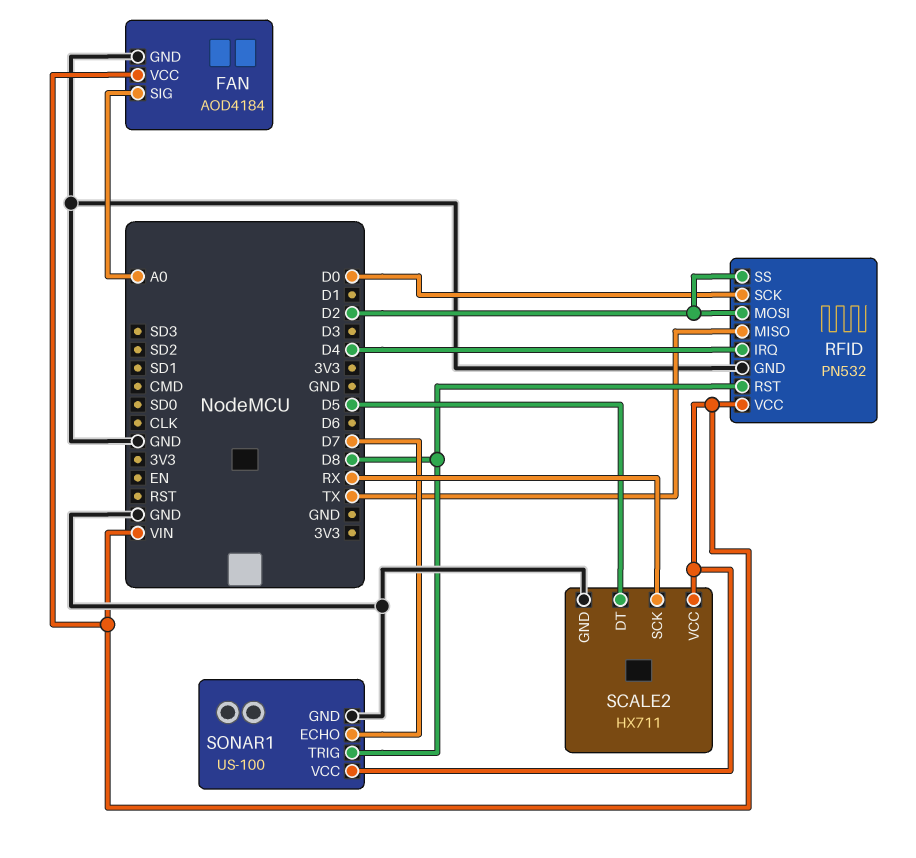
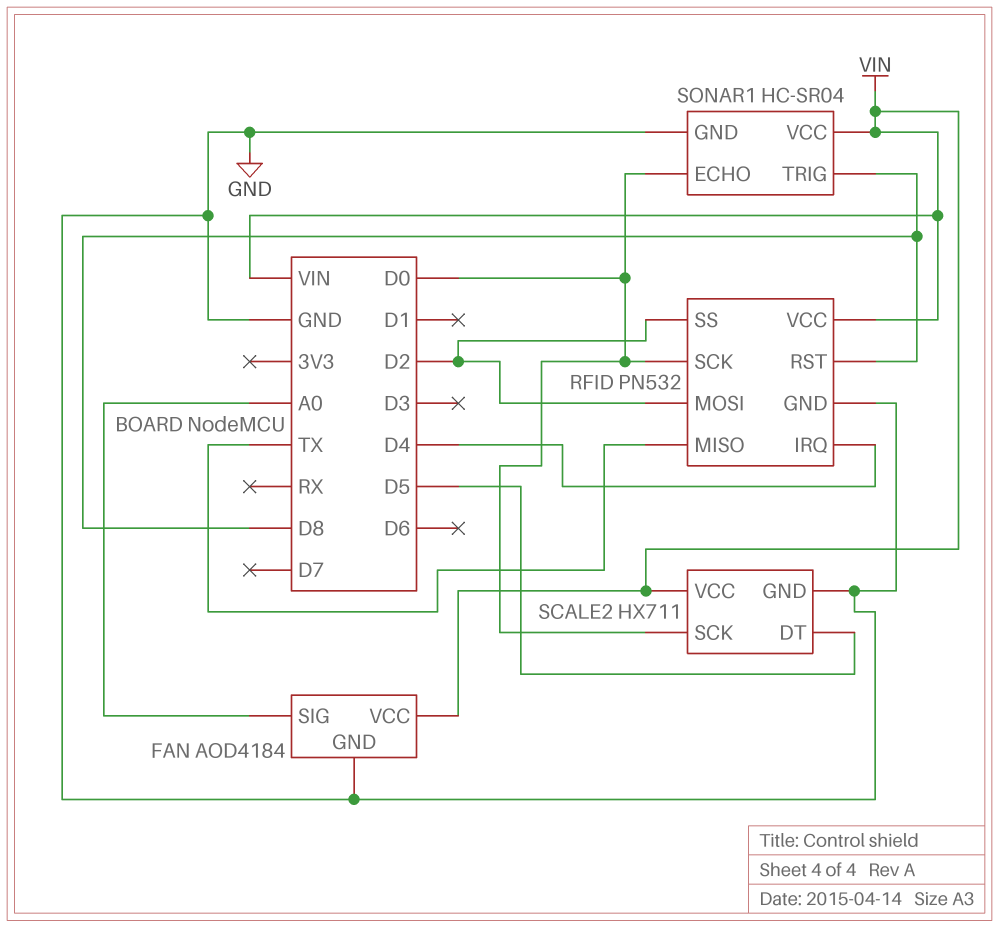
SCALE2 pin SCK: RX -> D0
SONAR1: US-100 -> HC-SR04
SONAR1 pin ECHO: D7 -> D0

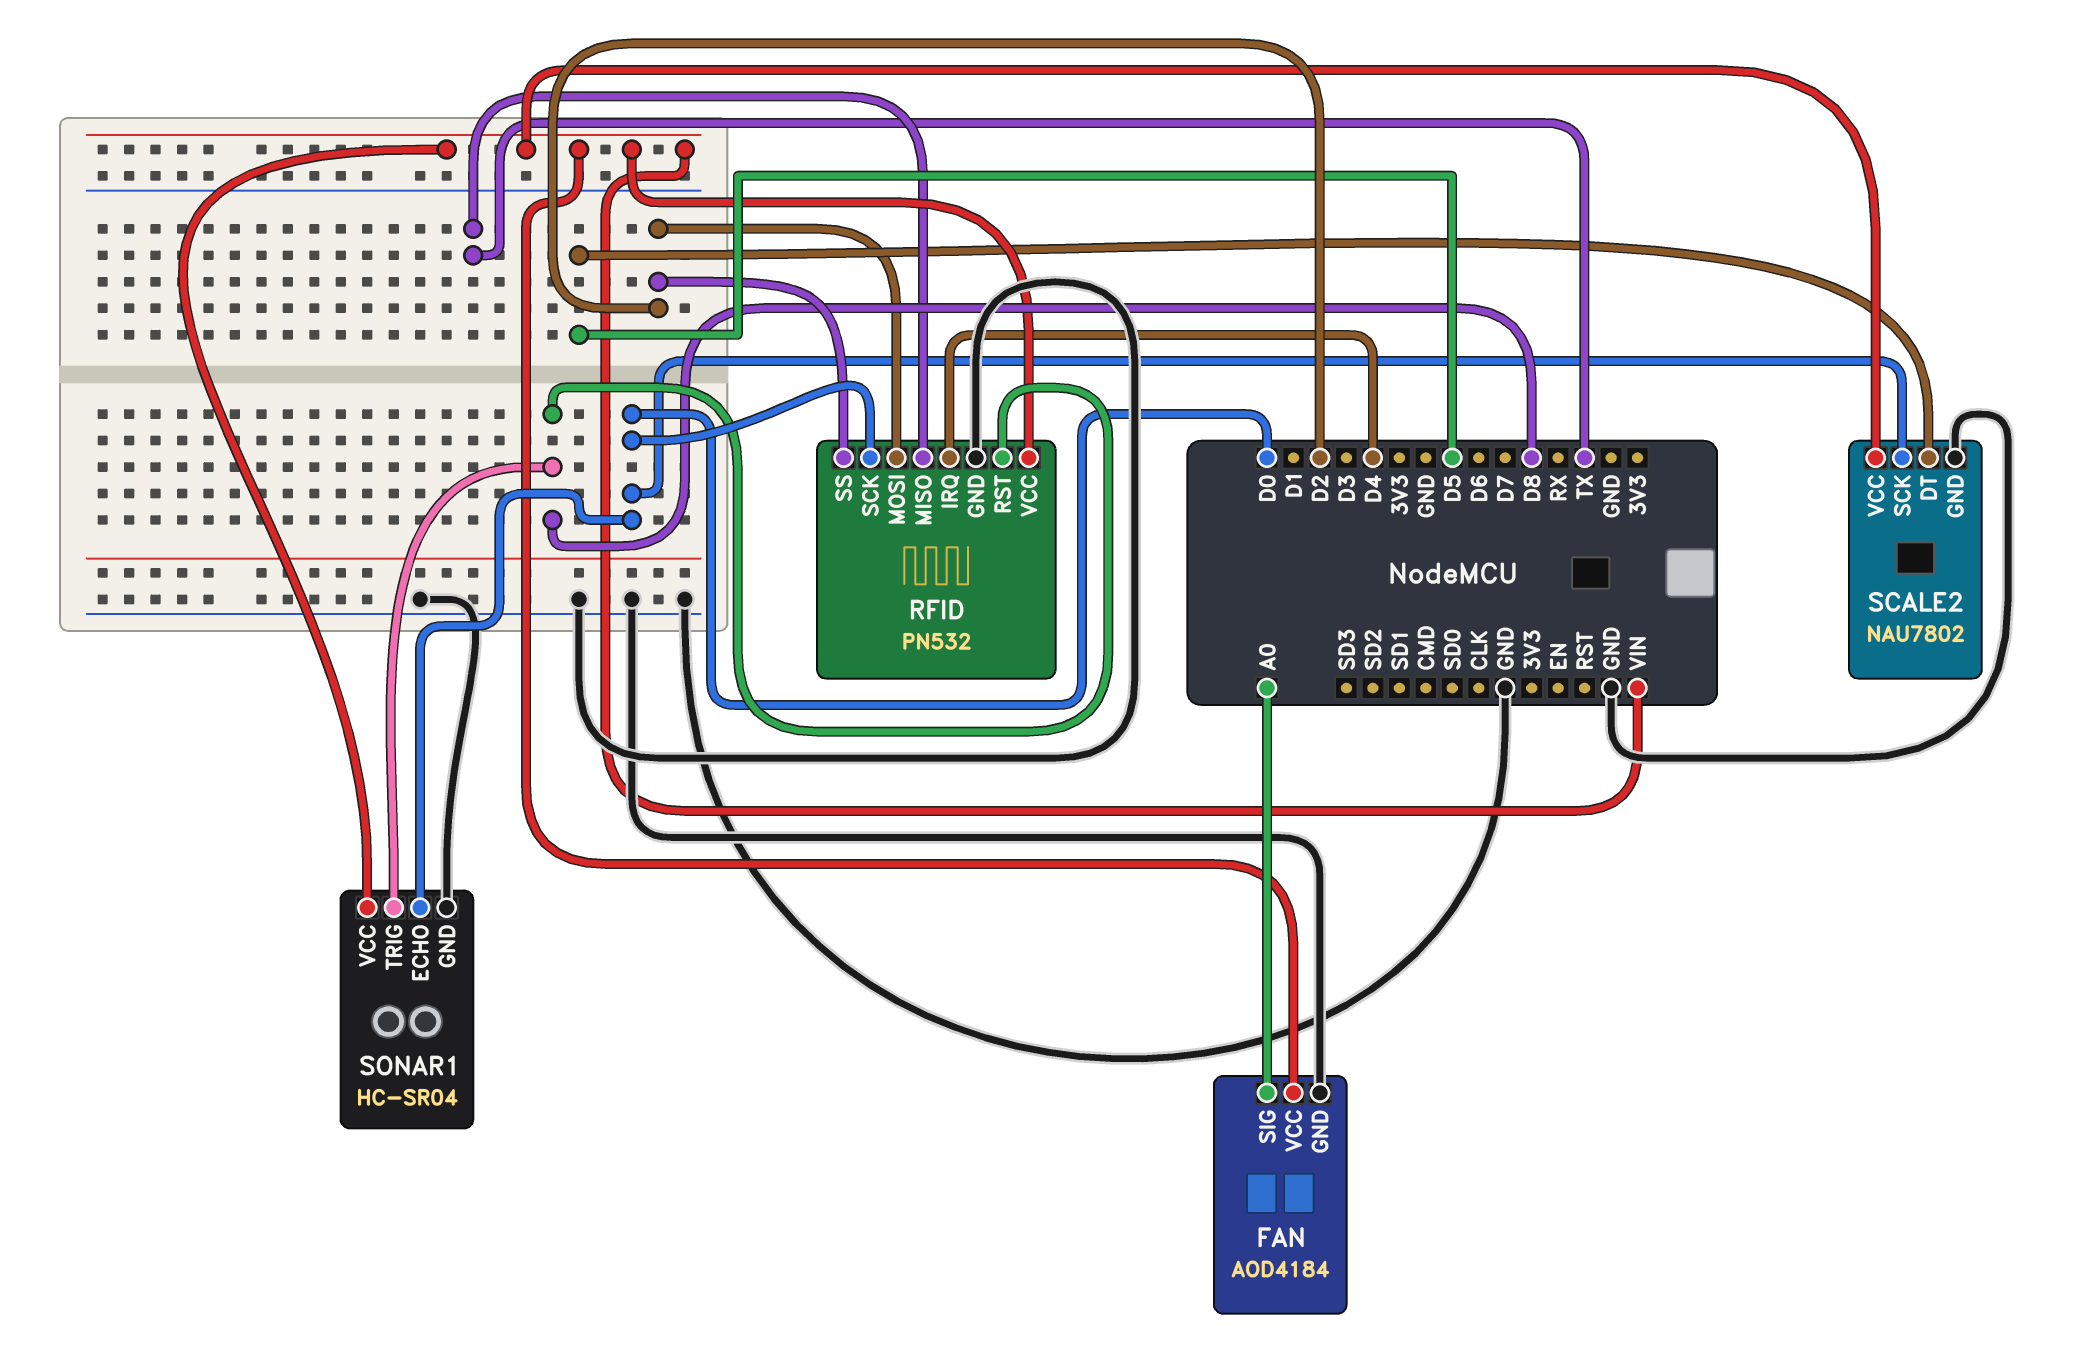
SCALE2: HX711 -> NAU7802

